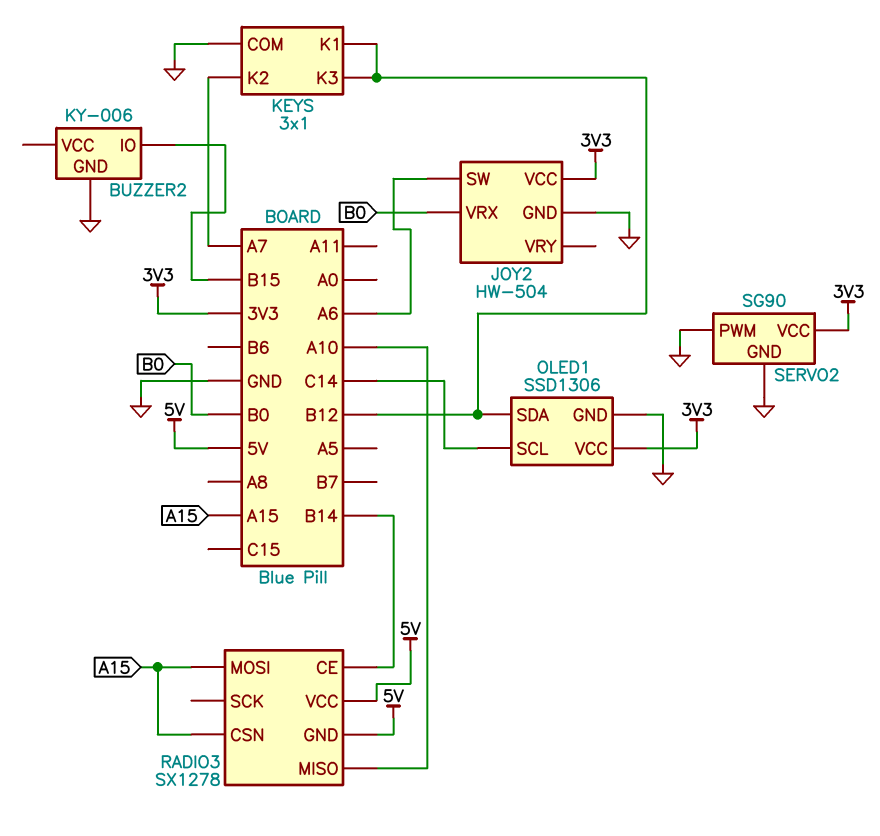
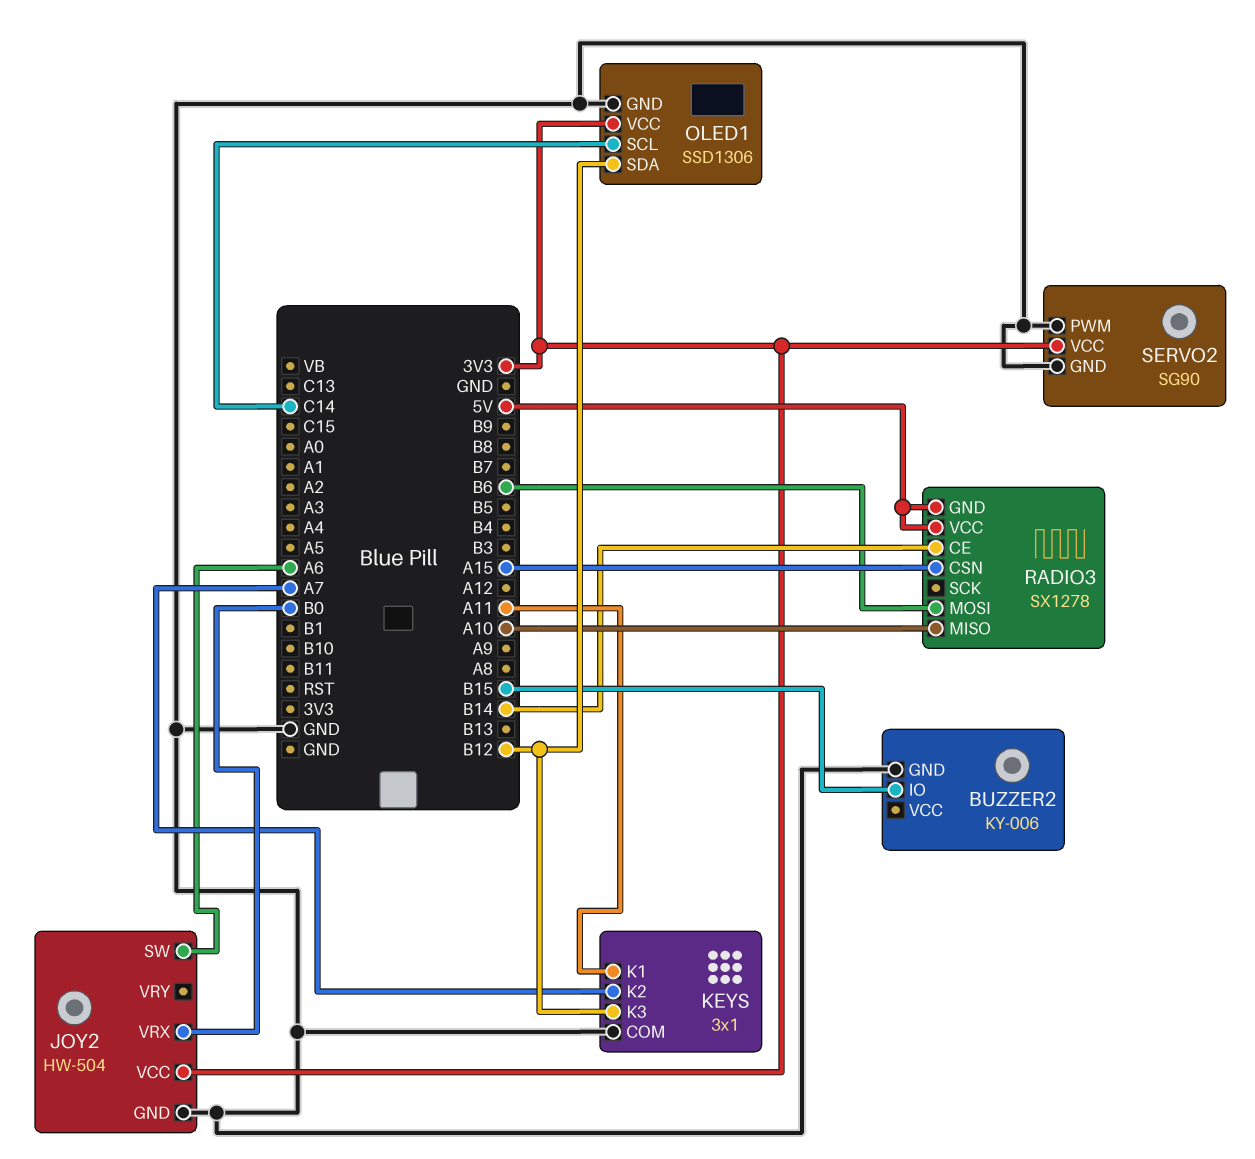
KEYS pin K1: B12 -> A11
RADIO3 pin MOSI: A15 -> B6

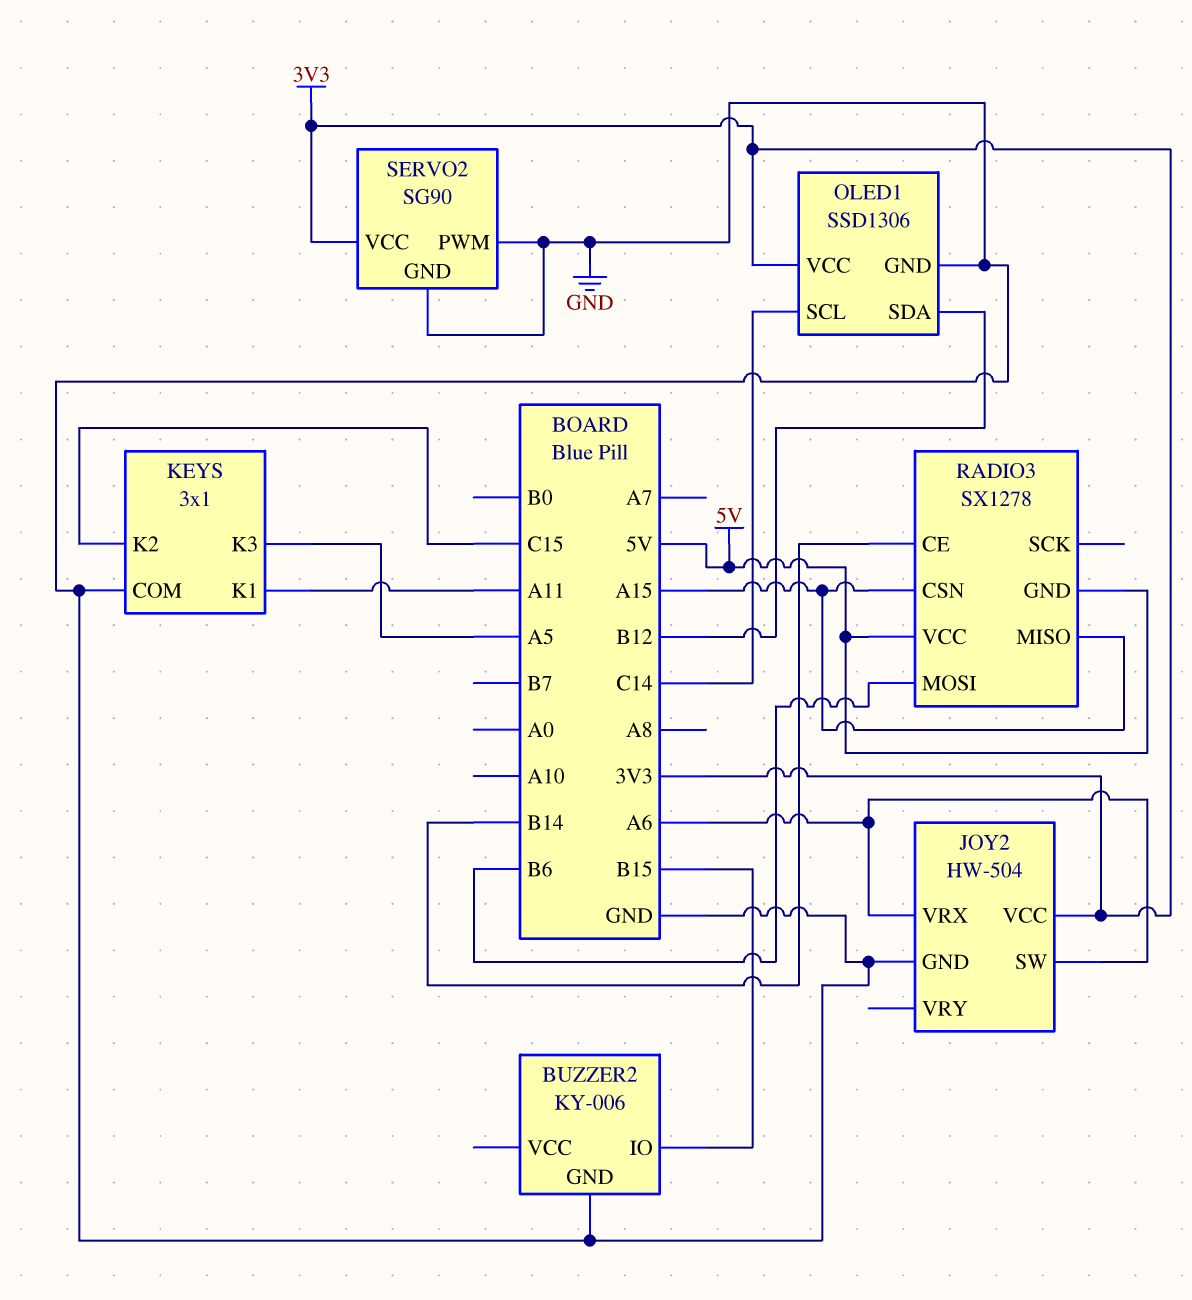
JOY2 pin VRX: B0 -> A6
KEYS pin K2: A7 -> C15
KEYS pin K3: B12 -> A5
RADIO3 pin MISO: A10 -> A15

